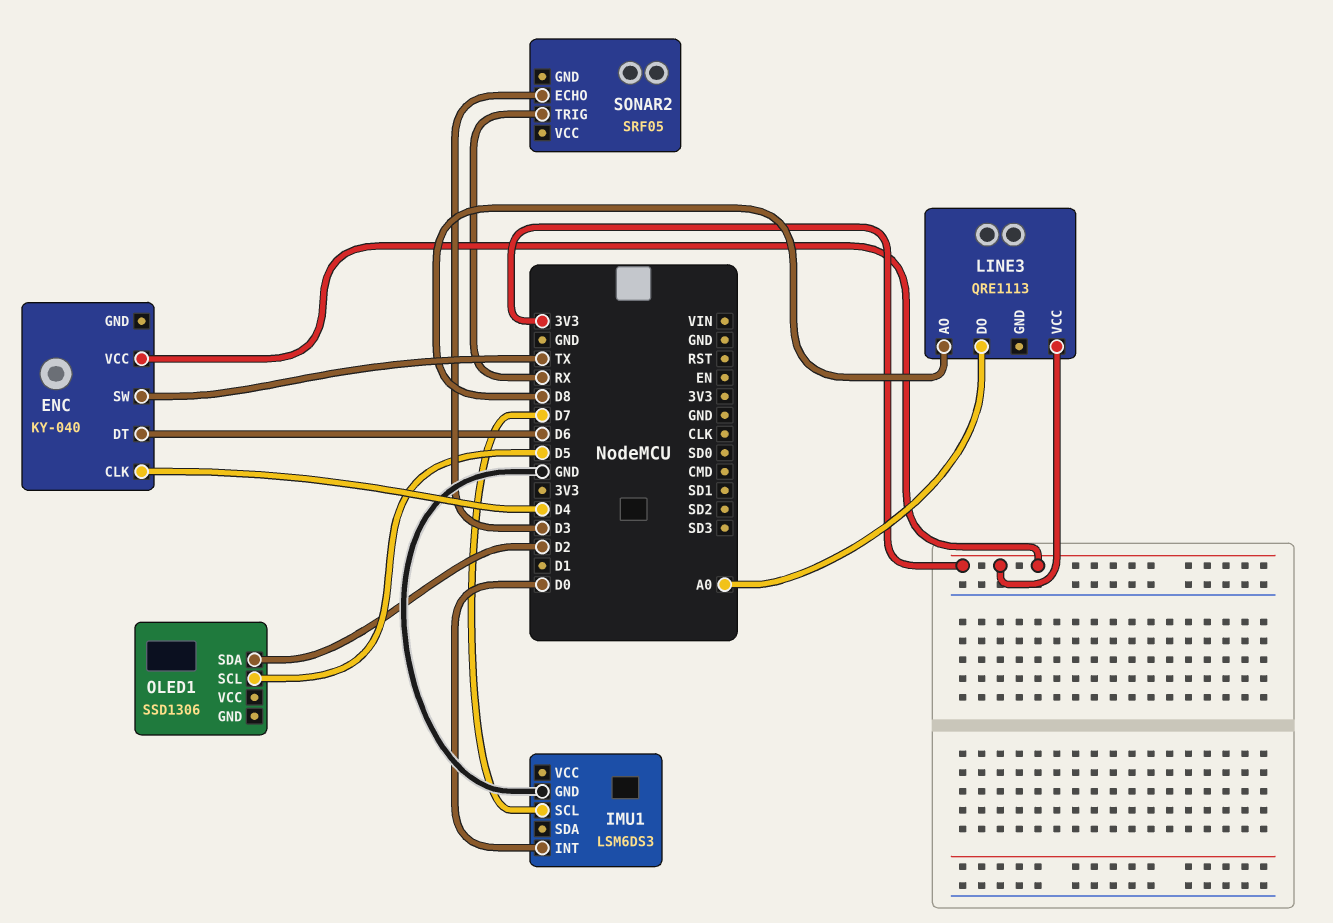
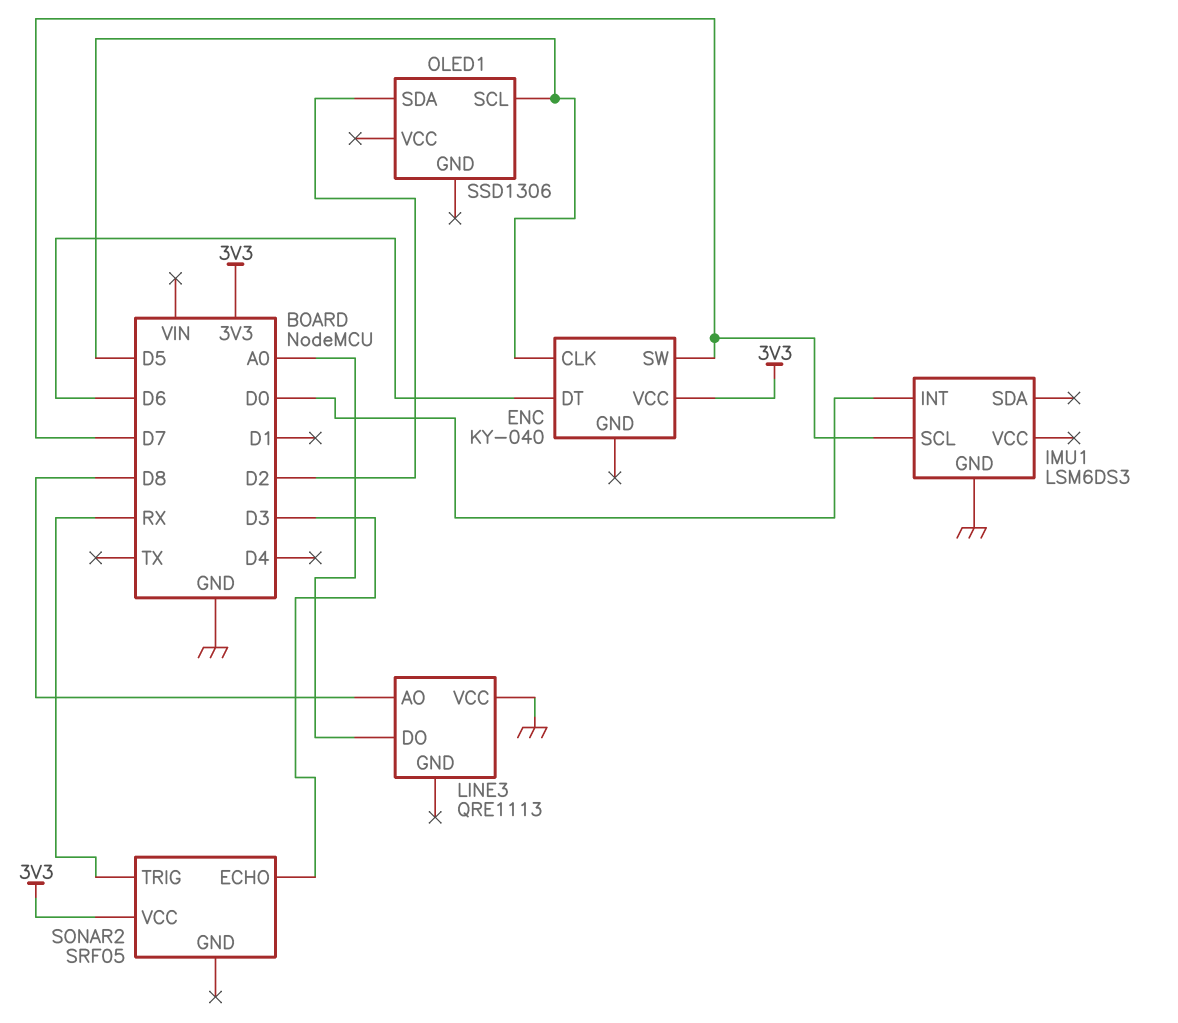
ENC pin CLK: D4 -> D5
ENC pin SW: TX -> D7
LINE3 pin VCC: 3V3 -> GND
SONAR2 pin VCC: none -> 3V3

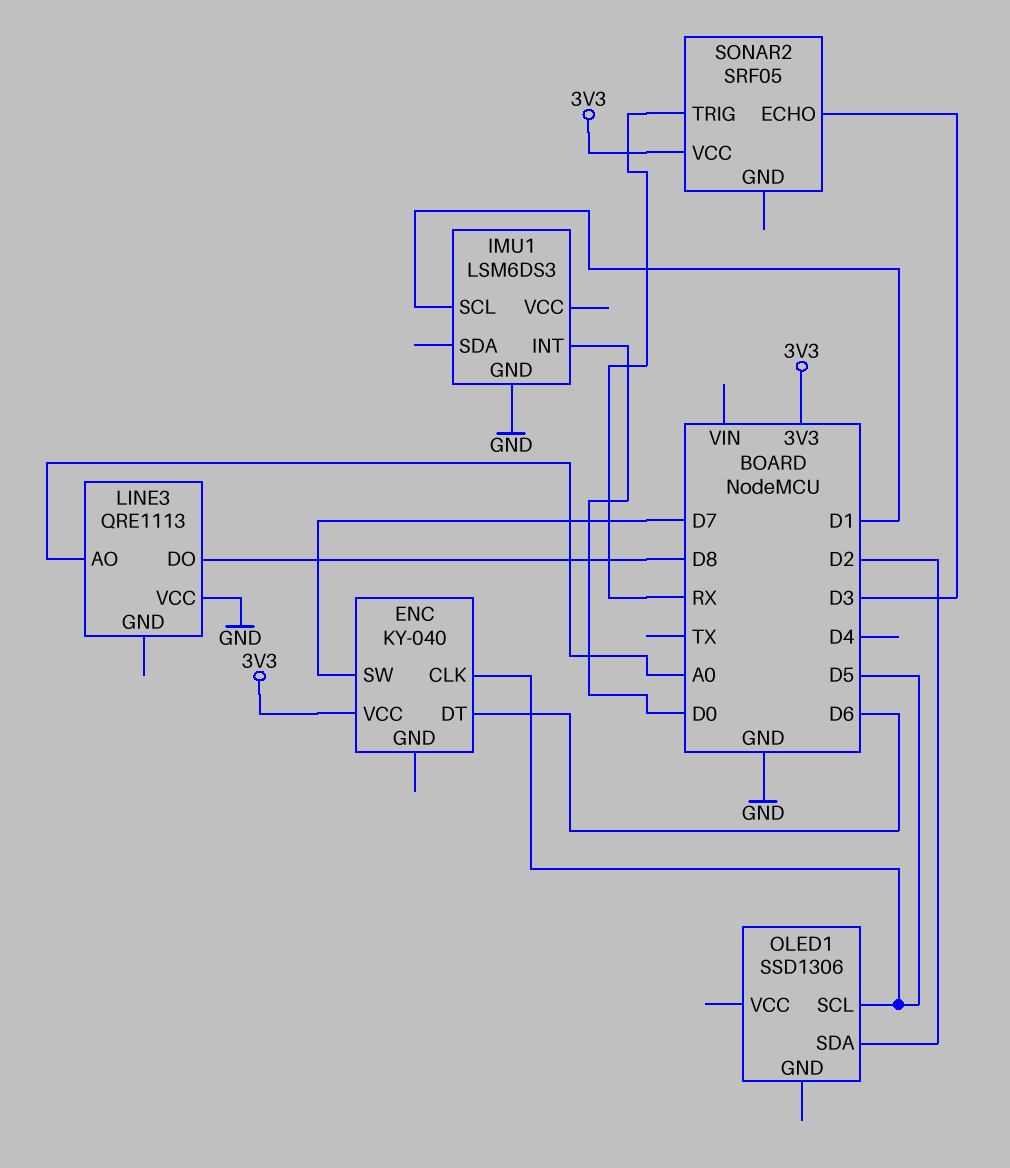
IMU1 pin SCL: D7 -> D1
LINE3 pin AO: D8 -> A0
LINE3 pin DO: A0 -> D8

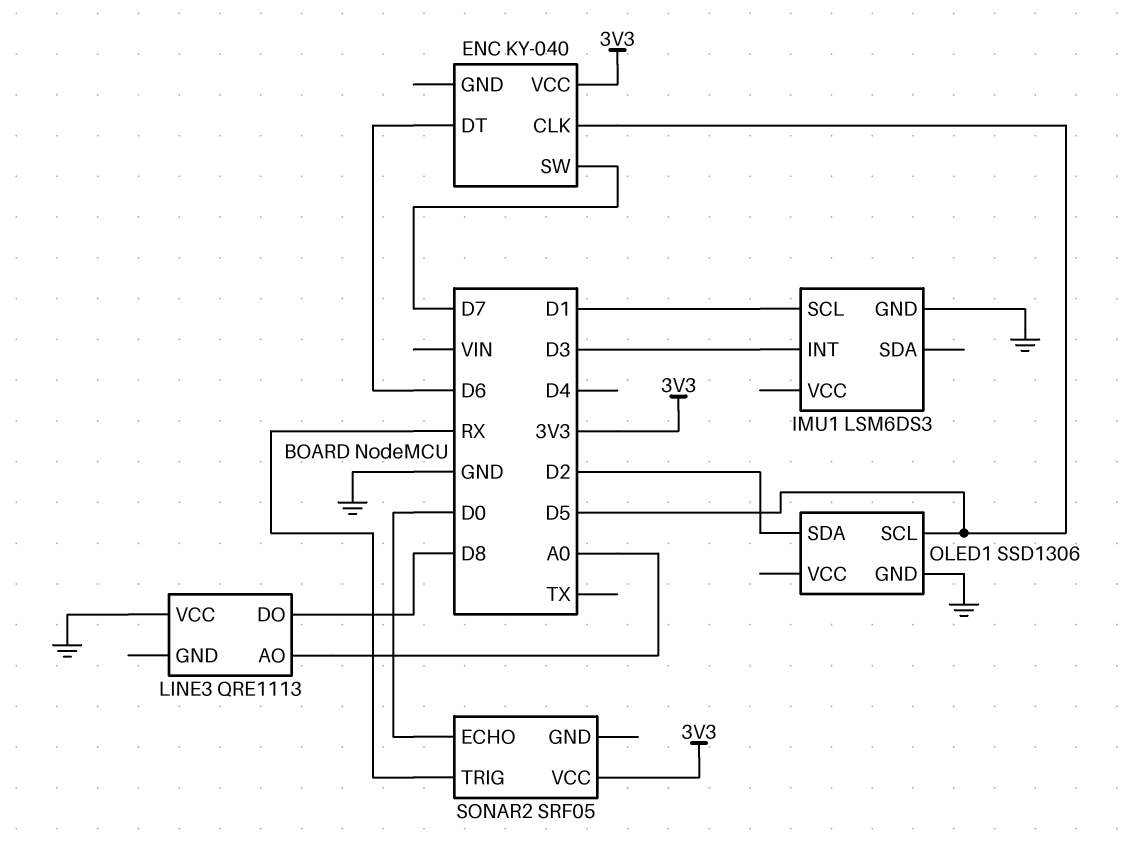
IMU1 pin INT: D0 -> D3
OLED1 pin GND: none -> GND
SONAR2 pin ECHO: D3 -> D0

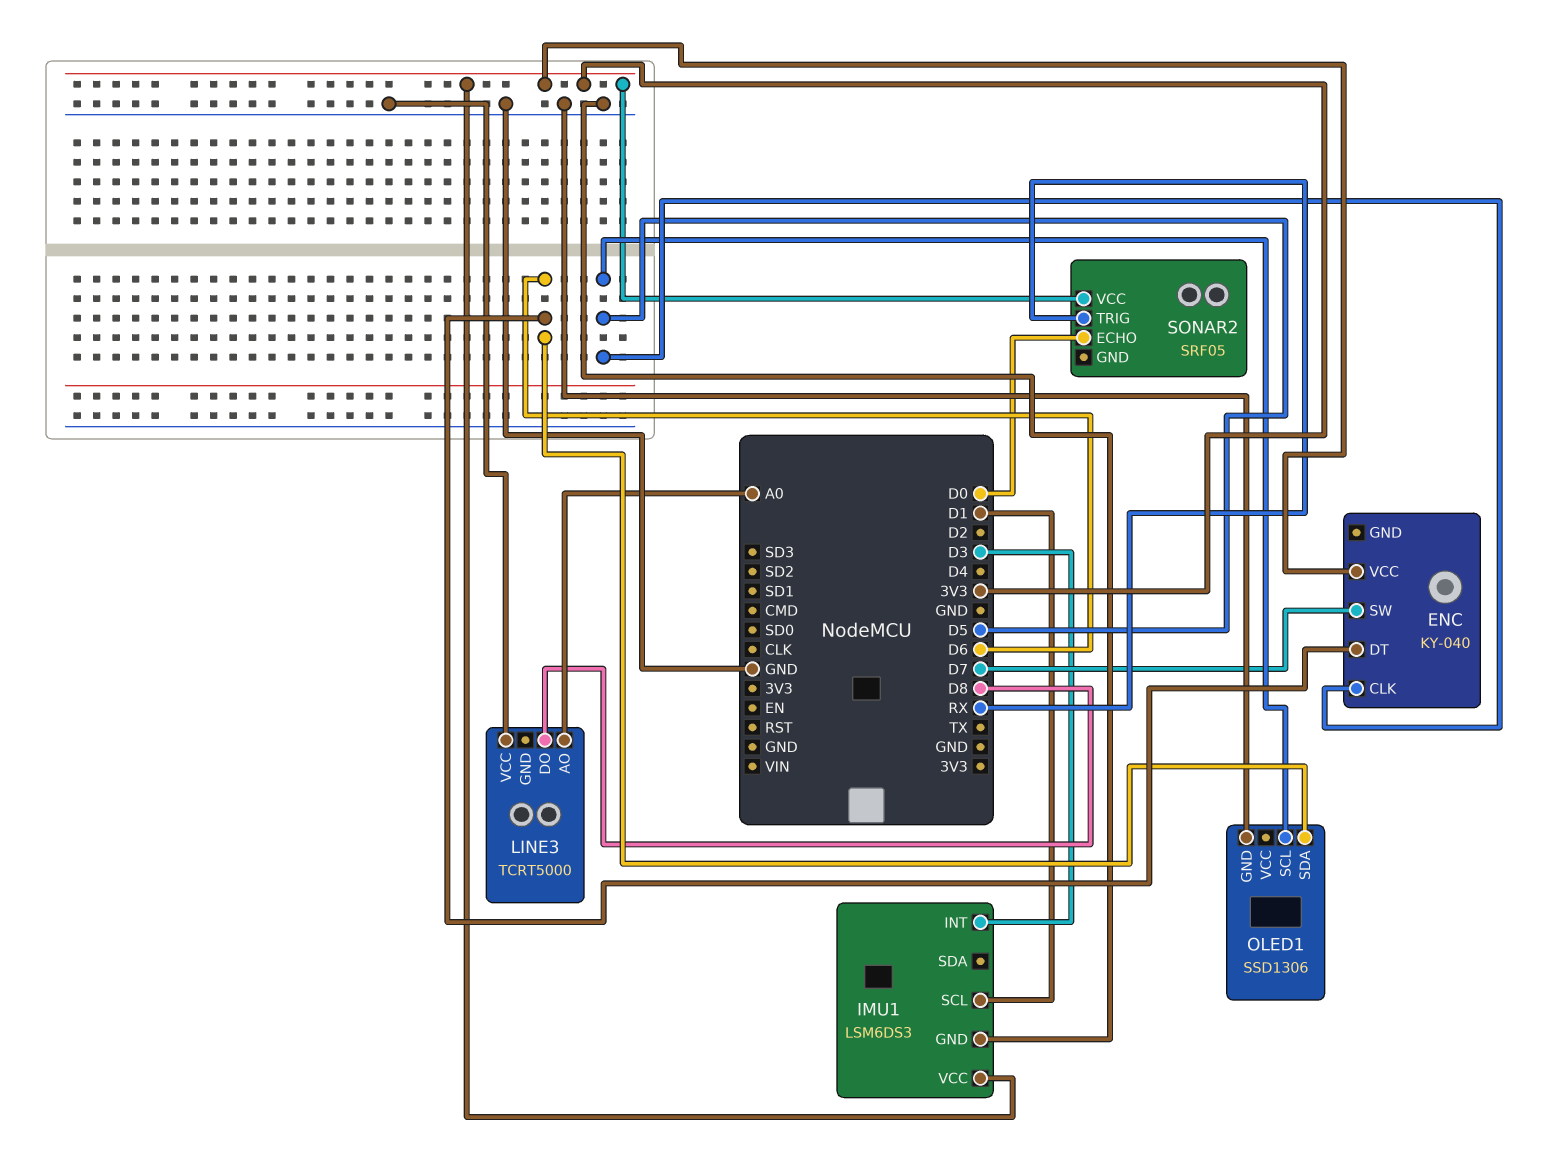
IMU1 pin VCC: none -> 3V3
LINE3: QRE1113 -> TCRT5000
OLED1 pin SDA: D2 -> D6

